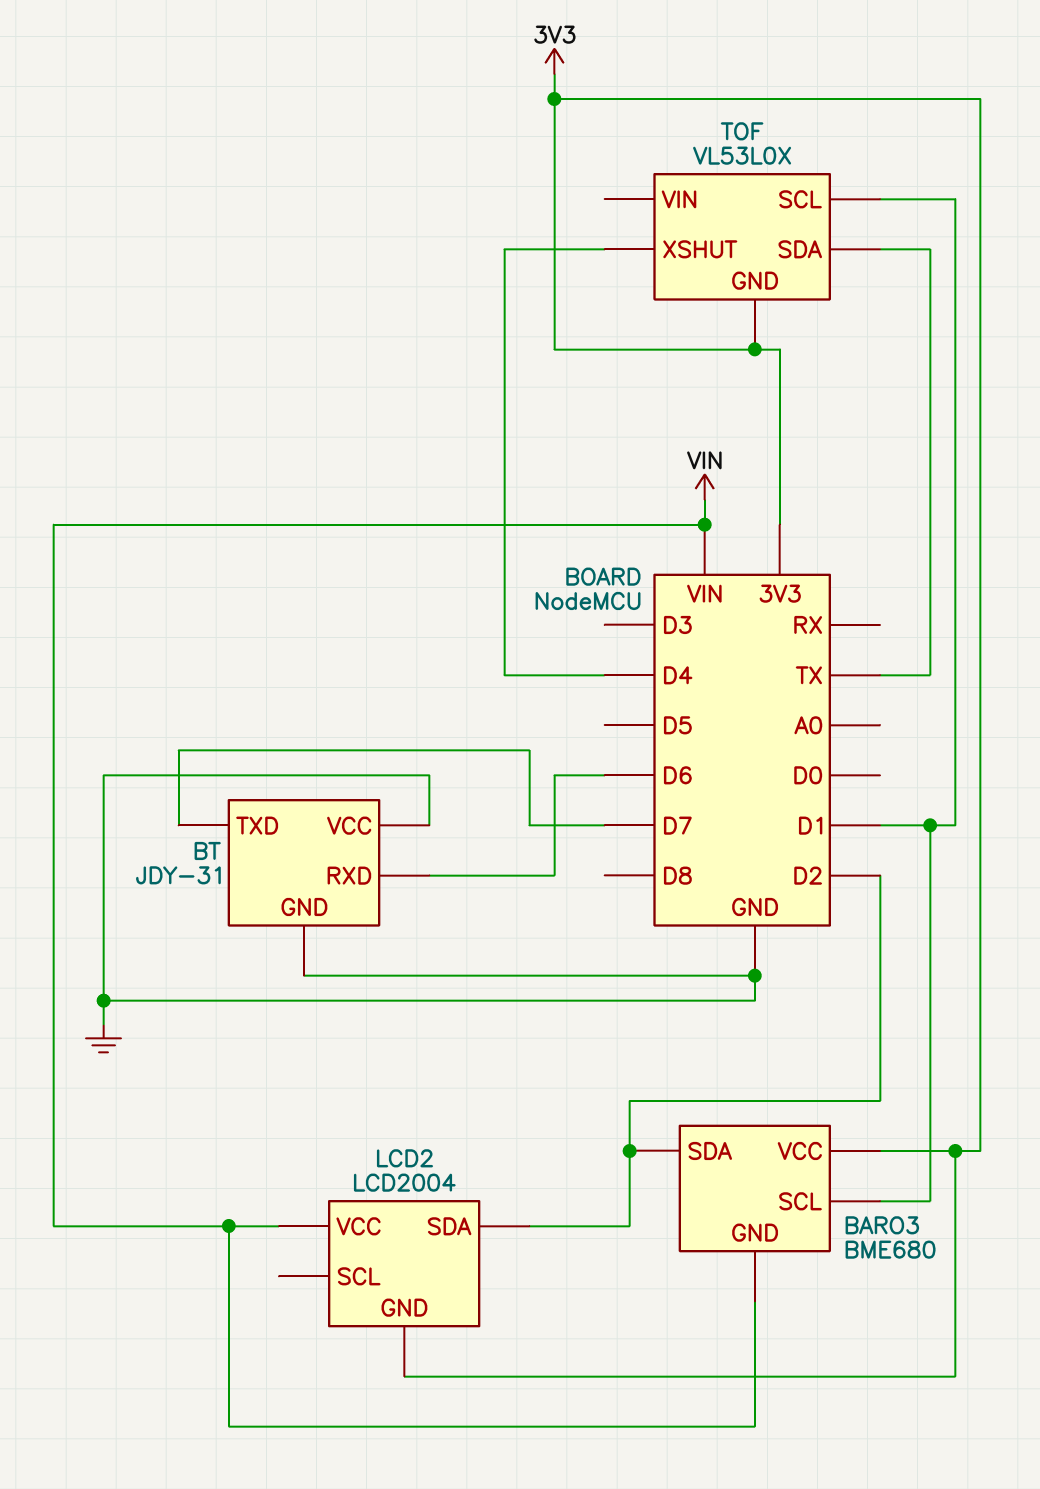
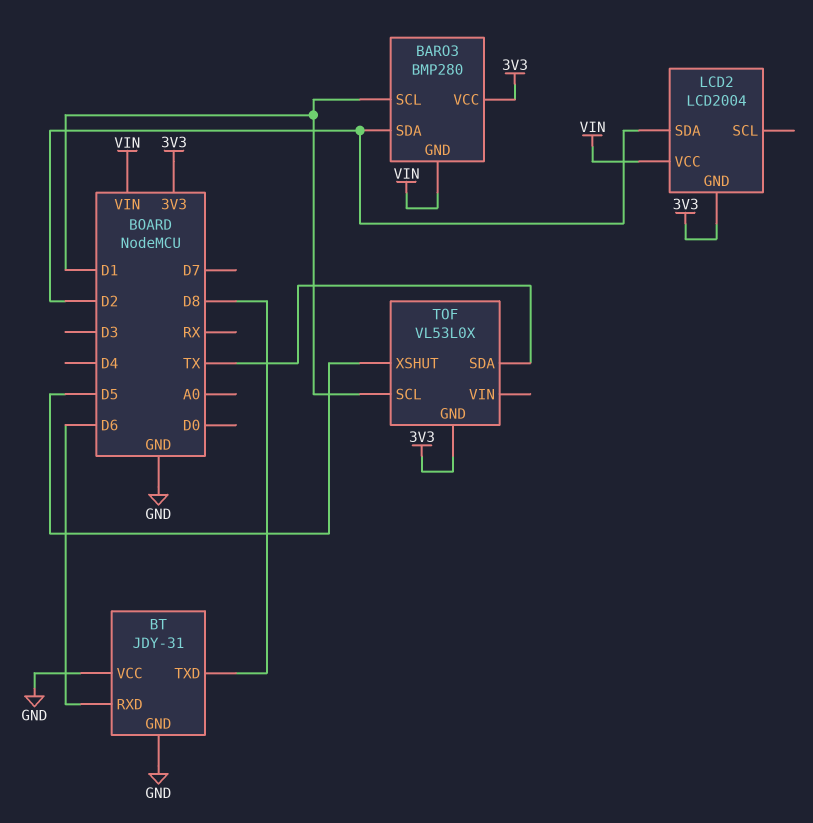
BARO3: BME680 -> BMP280
BT pin TXD: D7 -> D8
TOF pin XSHUT: D4 -> D5

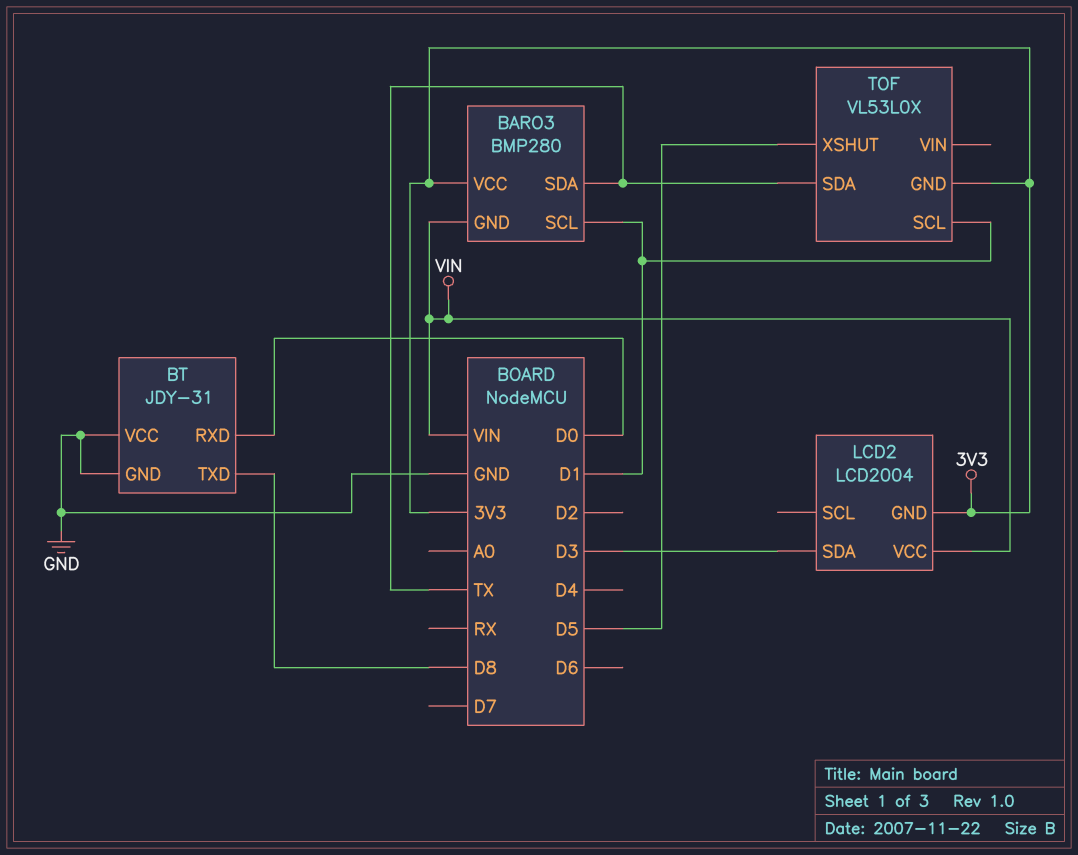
BARO3 pin SDA: D2 -> TX
BT pin RXD: D6 -> D0
LCD2 pin SDA: D2 -> D3

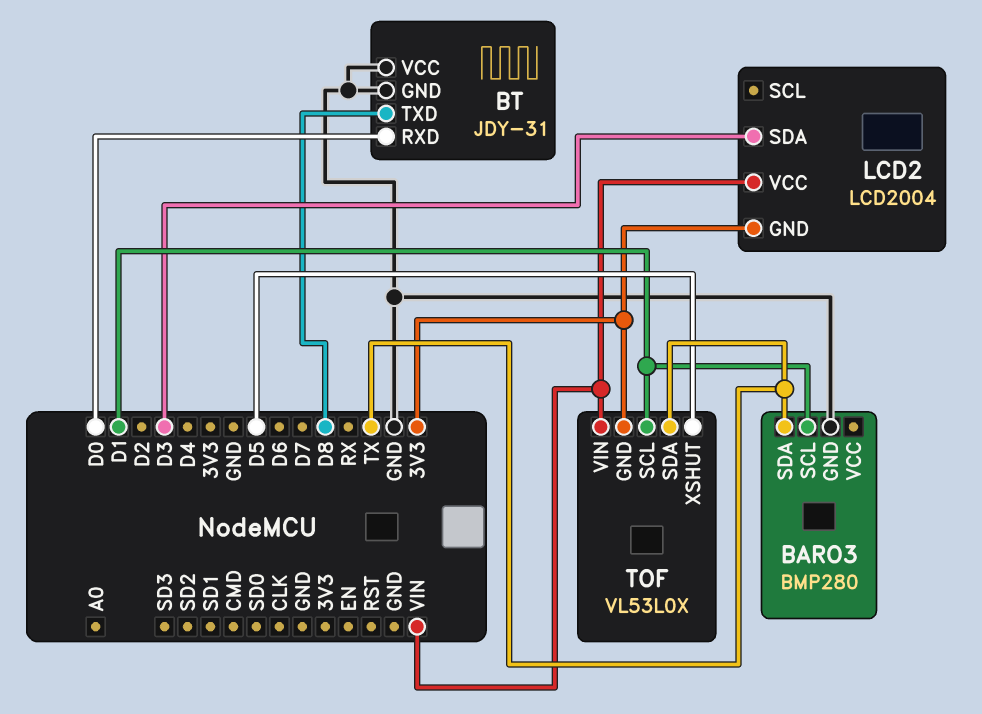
BARO3 pin GND: VIN -> GND
BARO3 pin VCC: 3V3 -> none
TOF pin VIN: none -> VIN

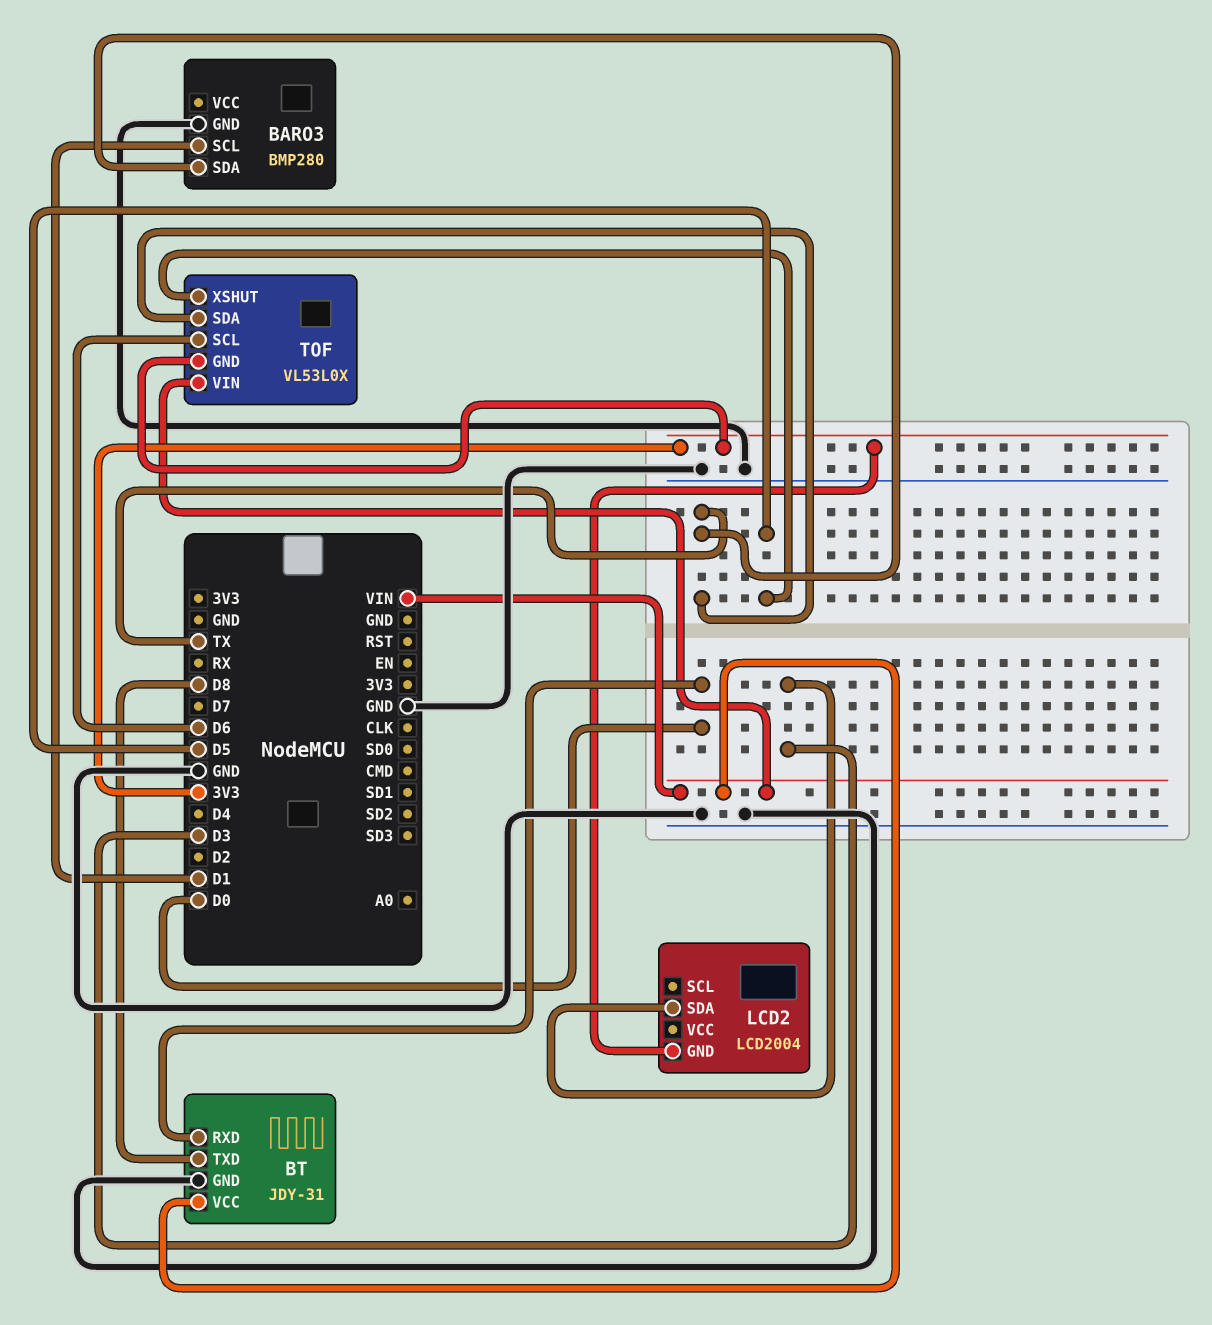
BT pin VCC: GND -> VIN
LCD2 pin VCC: VIN -> none
TOF pin SCL: D1 -> D6

